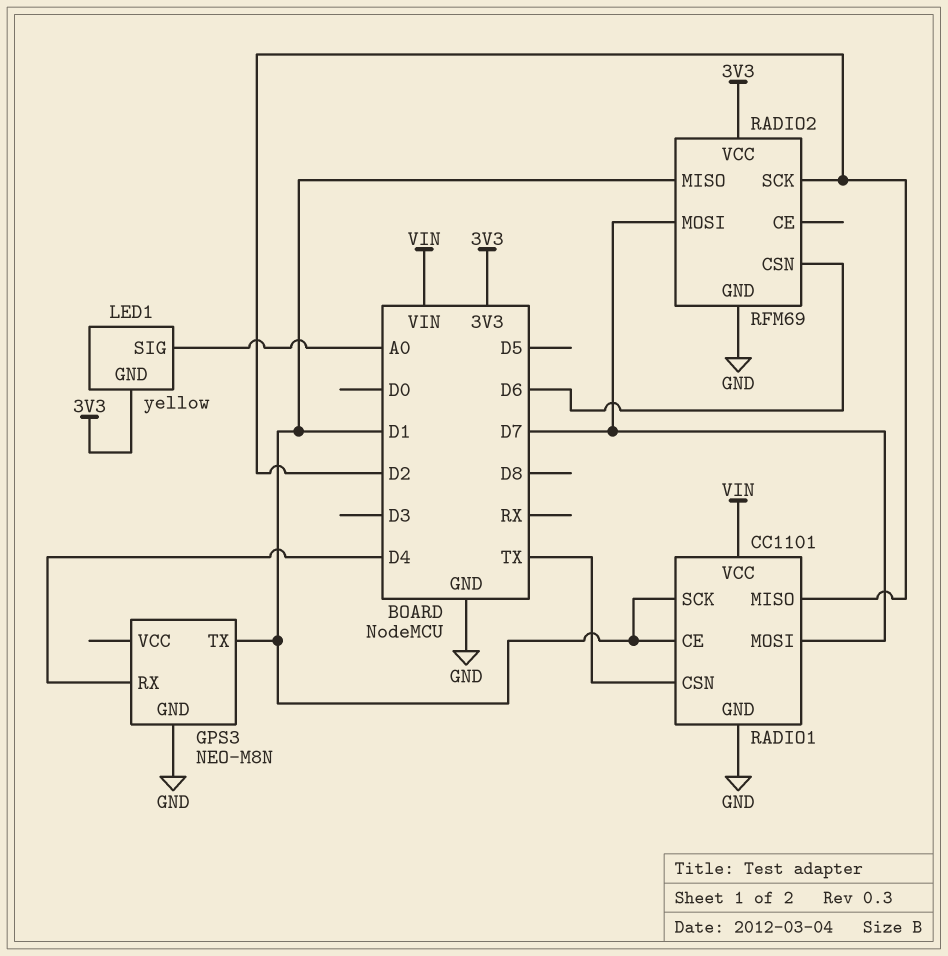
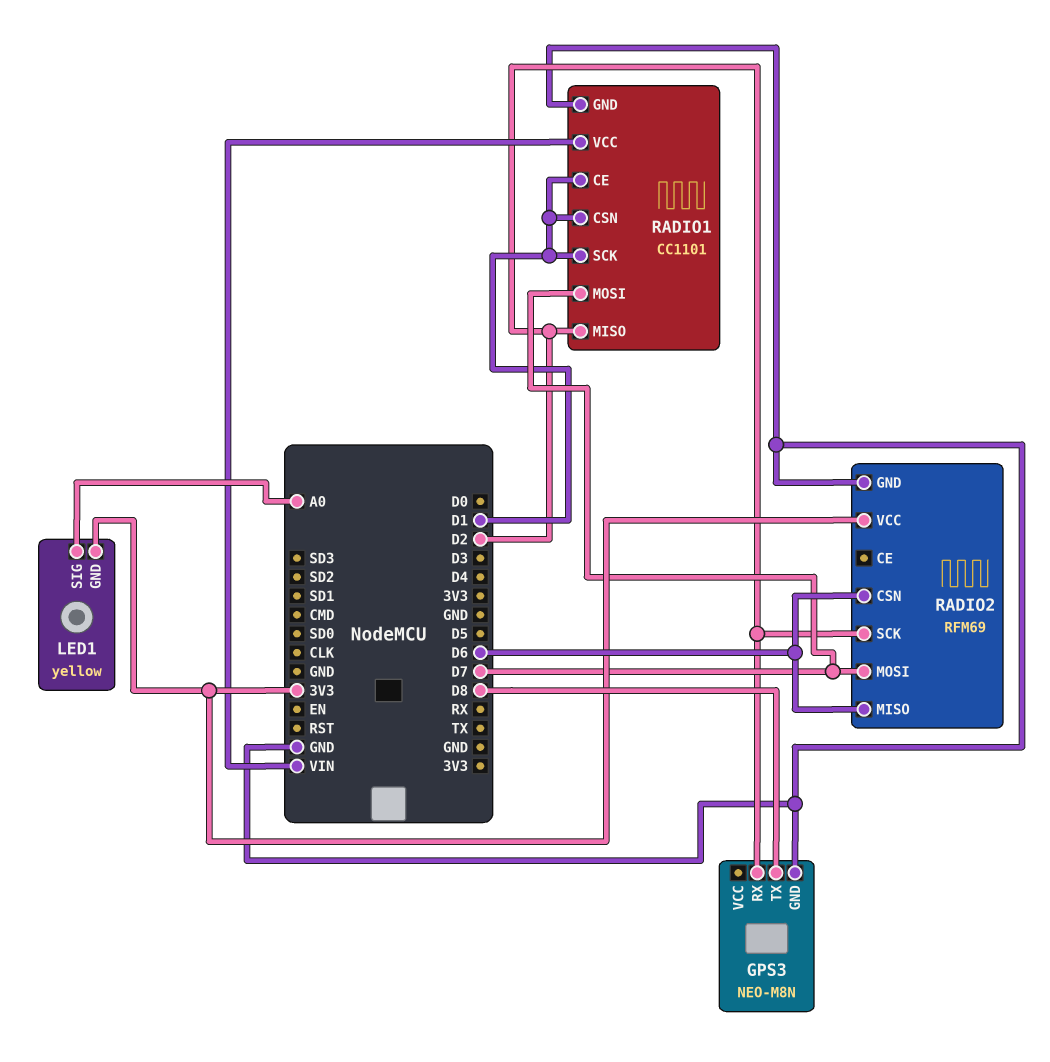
GPS3 pin RX: D4 -> D2
GPS3 pin TX: D1 -> D8
RADIO1 pin CSN: TX -> D1
RADIO2 pin MISO: D1 -> D6

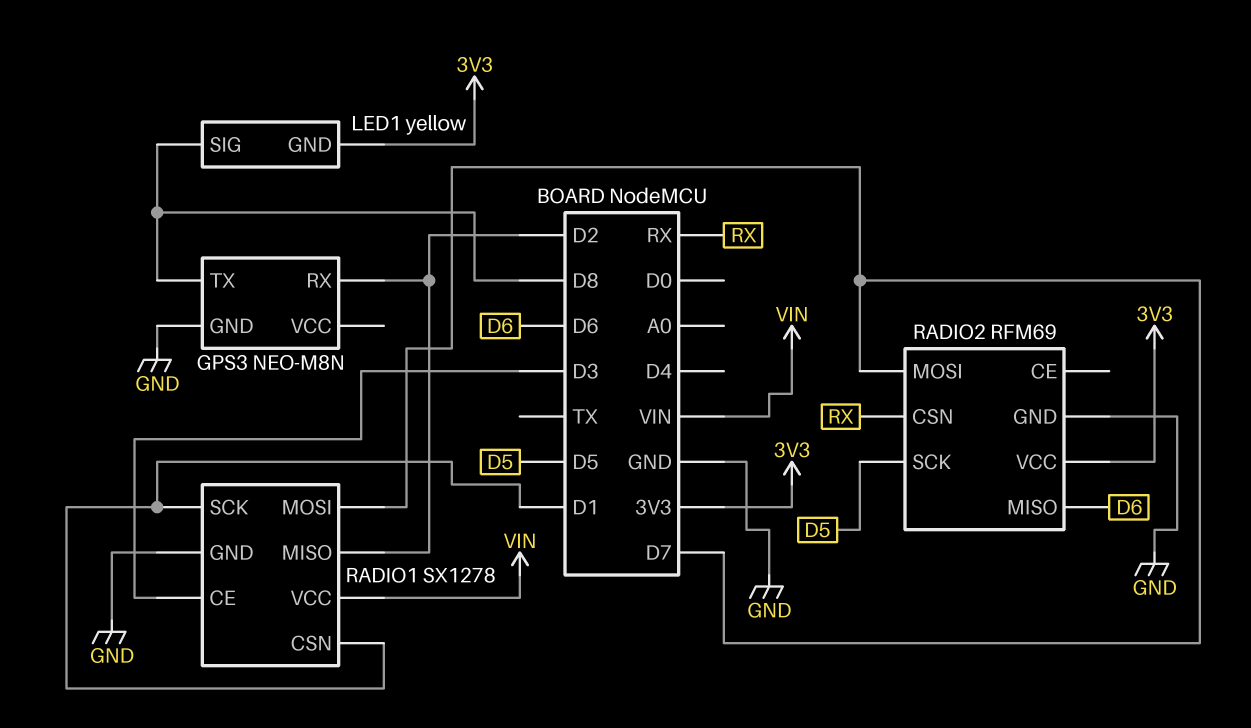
LED1 pin SIG: A0 -> D8
RADIO1: CC1101 -> SX1278
RADIO1 pin CE: D1 -> D3
RADIO2 pin CSN: D6 -> RX
RADIO2 pin SCK: D2 -> D5

